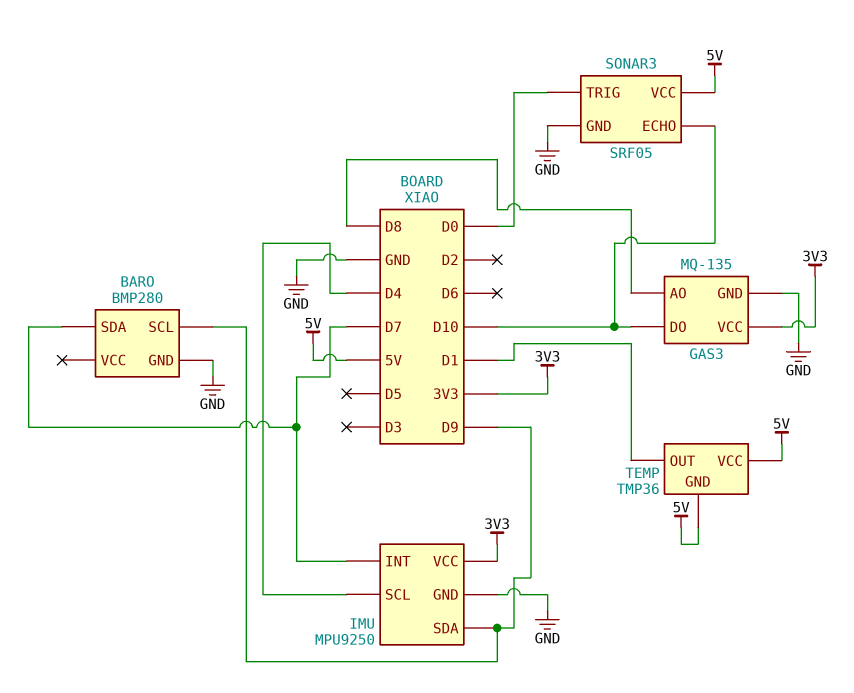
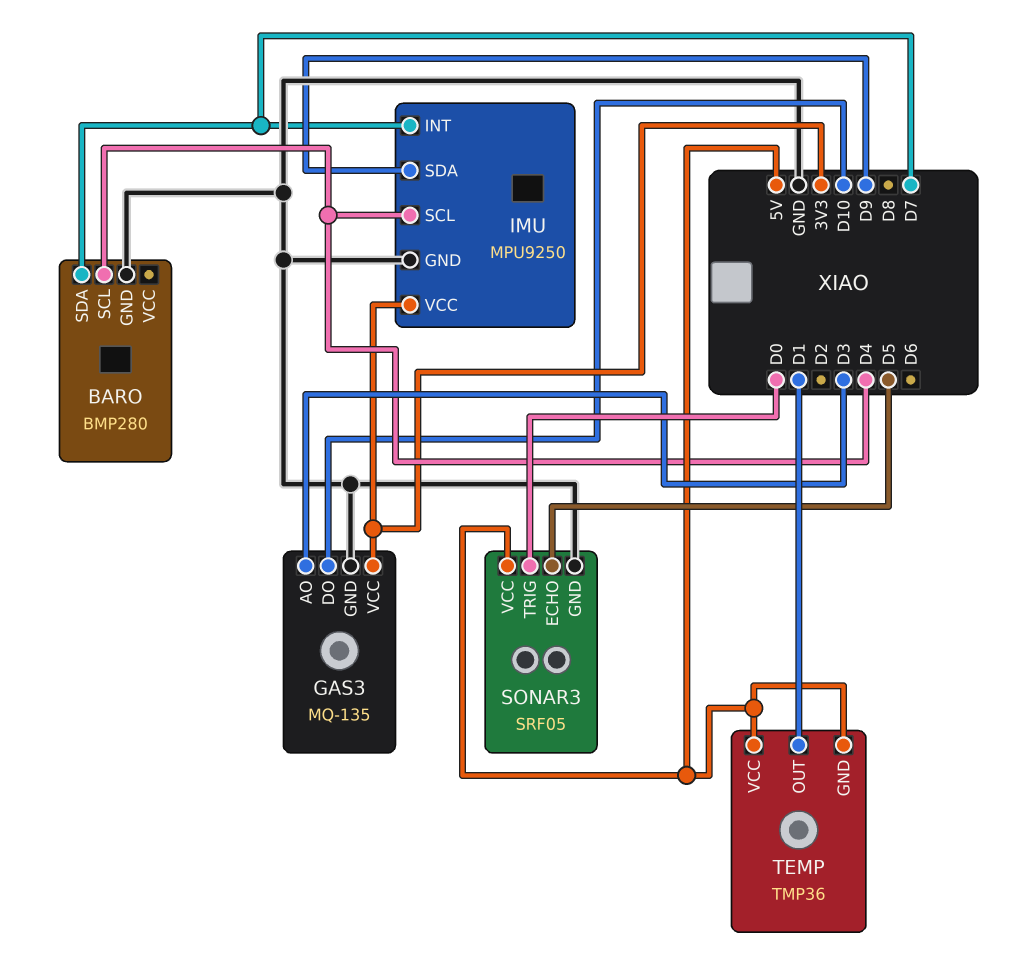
BARO pin SCL: D9 -> D4
GAS3 pin AO: D8 -> D3
SONAR3 pin ECHO: D10 -> D5

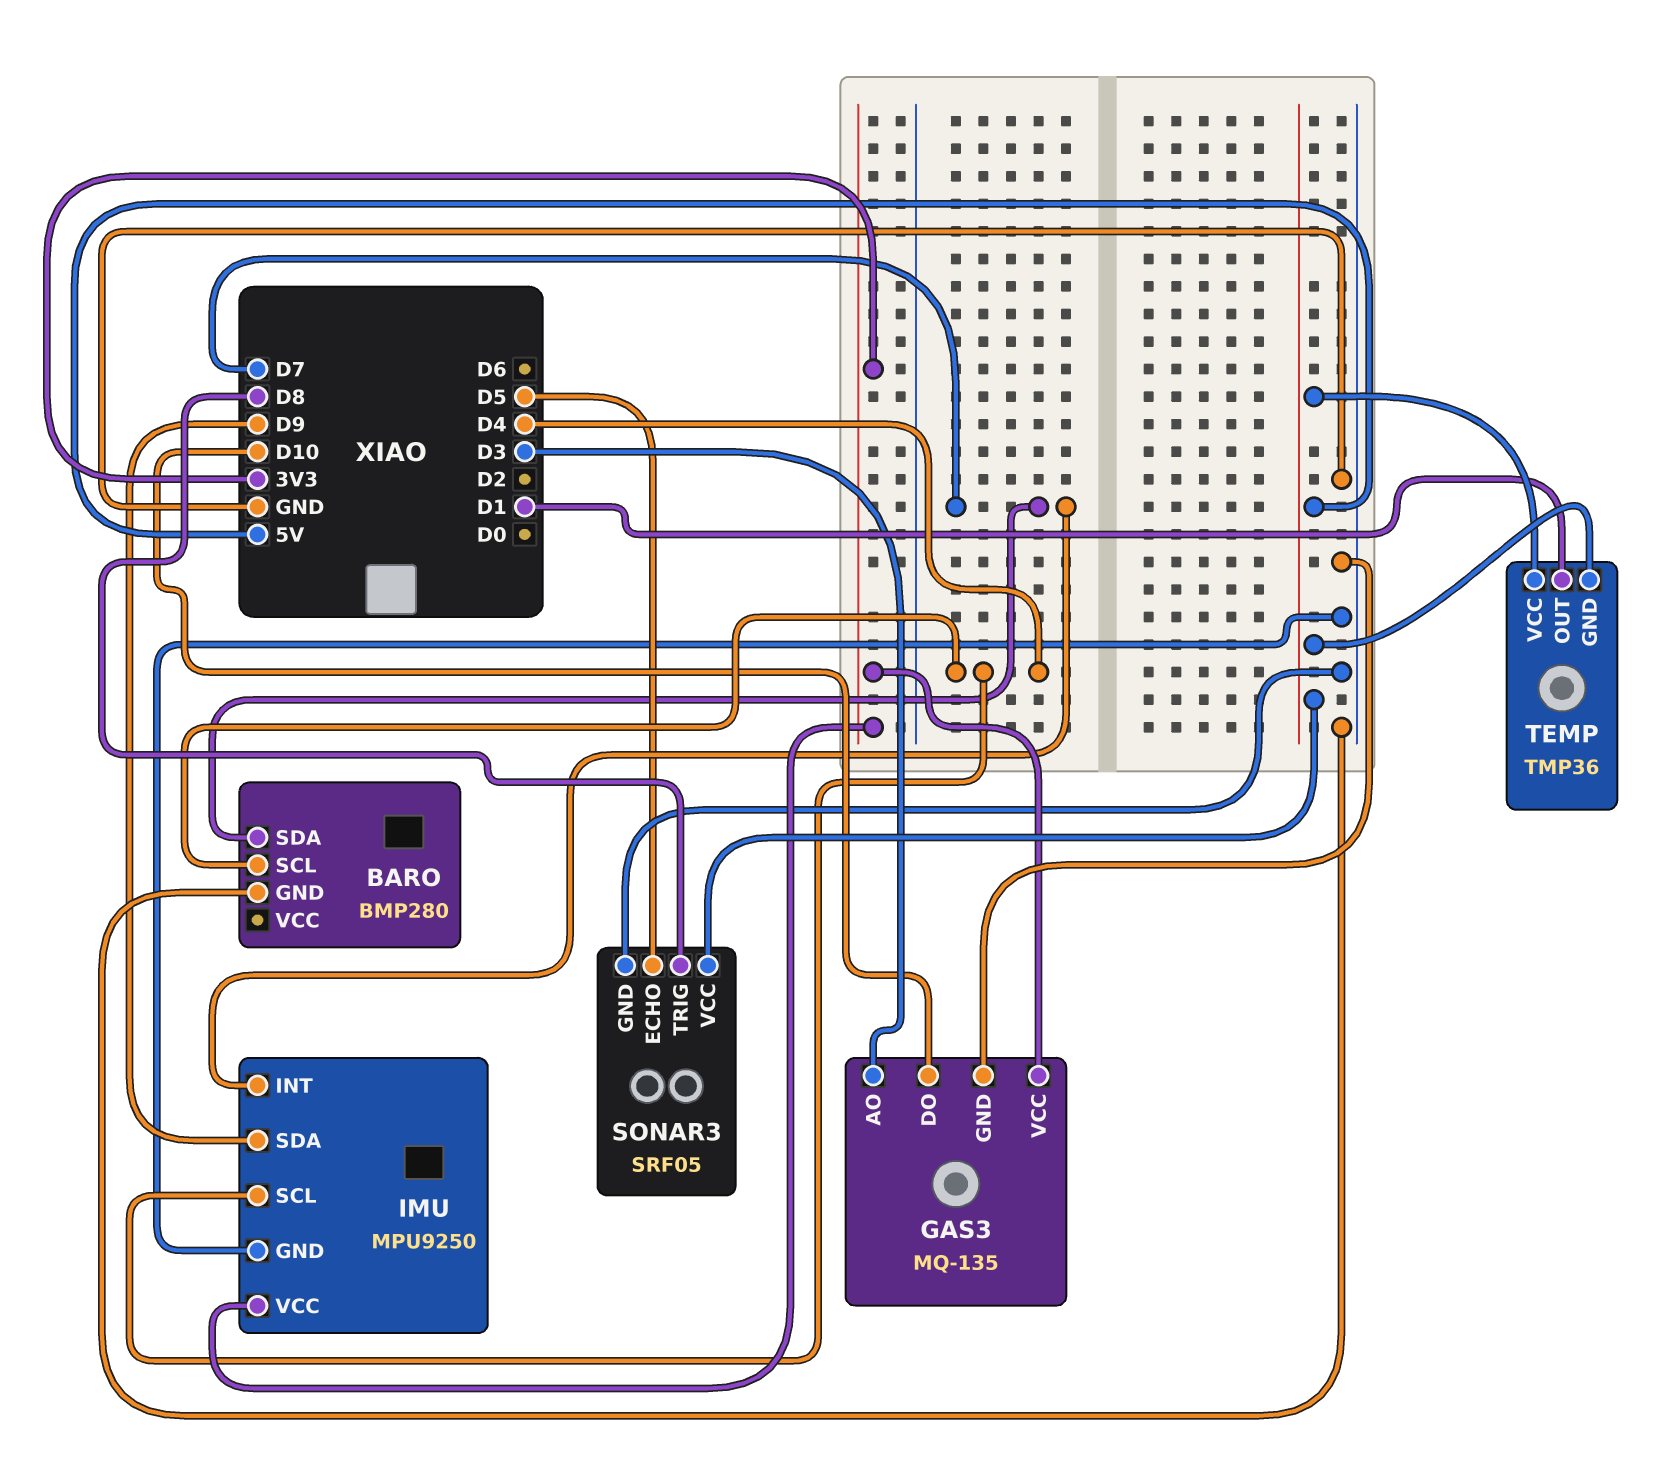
SONAR3 pin TRIG: D0 -> D8

